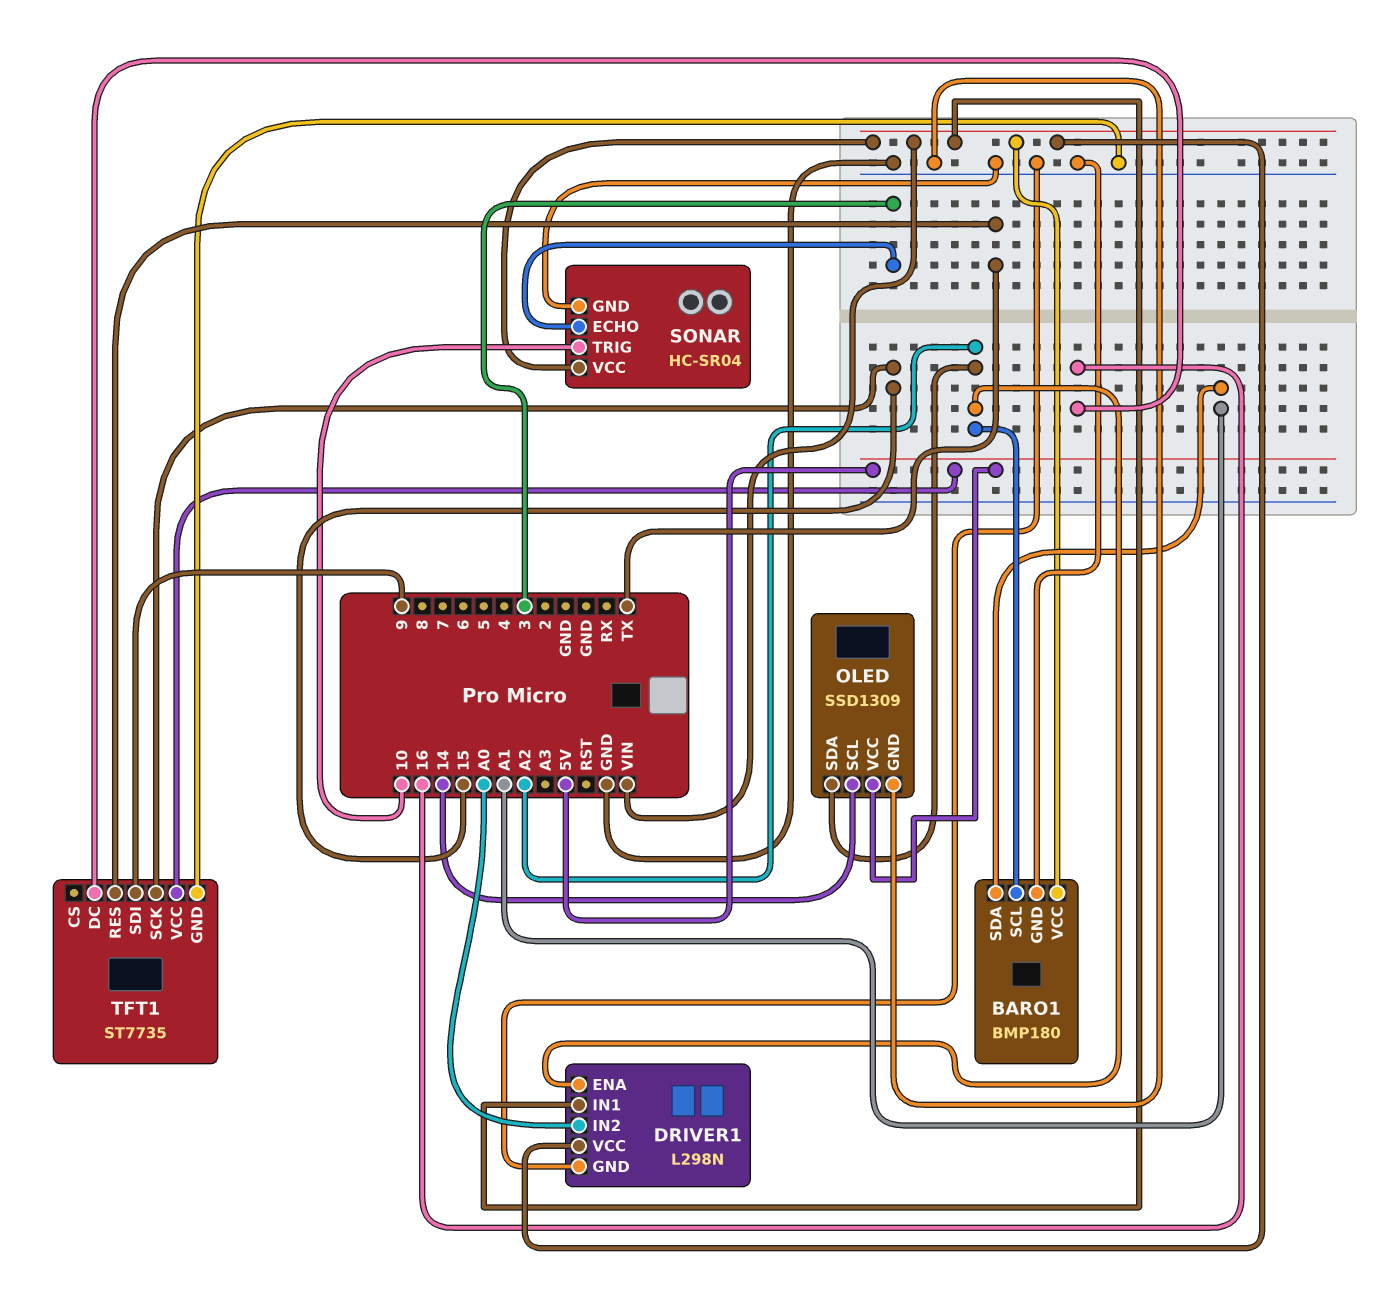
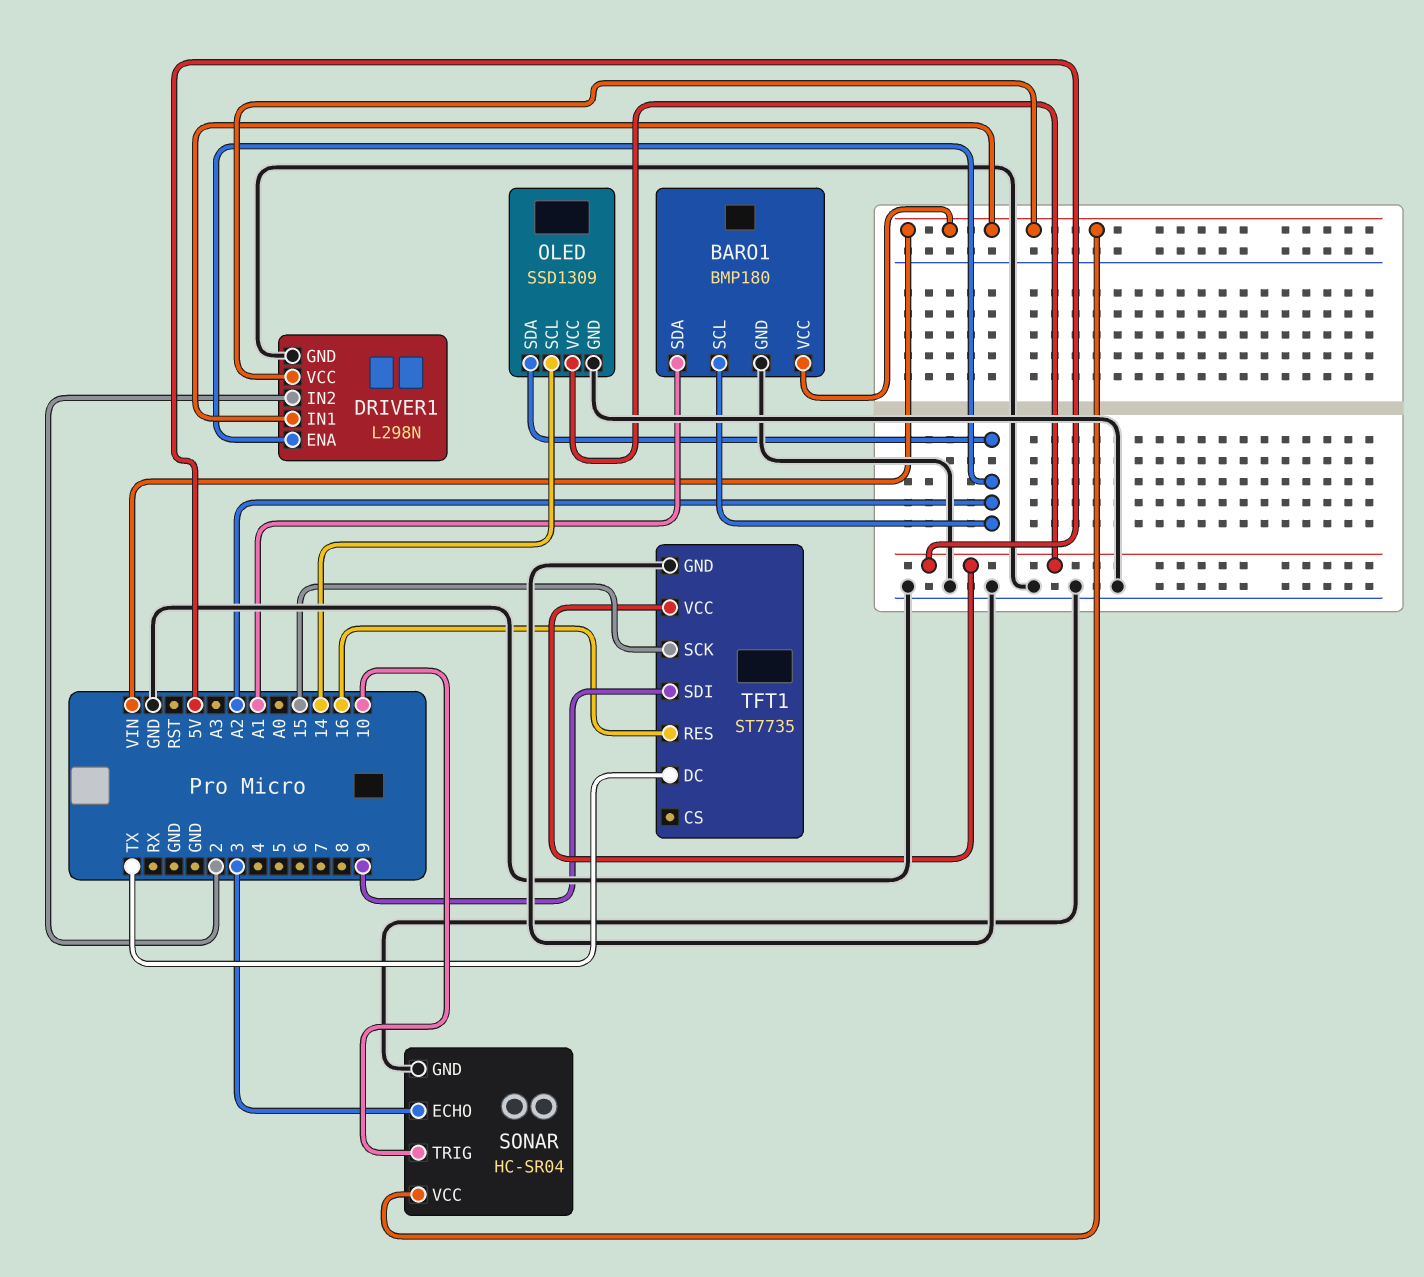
DRIVER1 pin IN2: A0 -> 2
TFT1 pin DC: 16 -> TX
TFT1 pin RES: TX -> 16

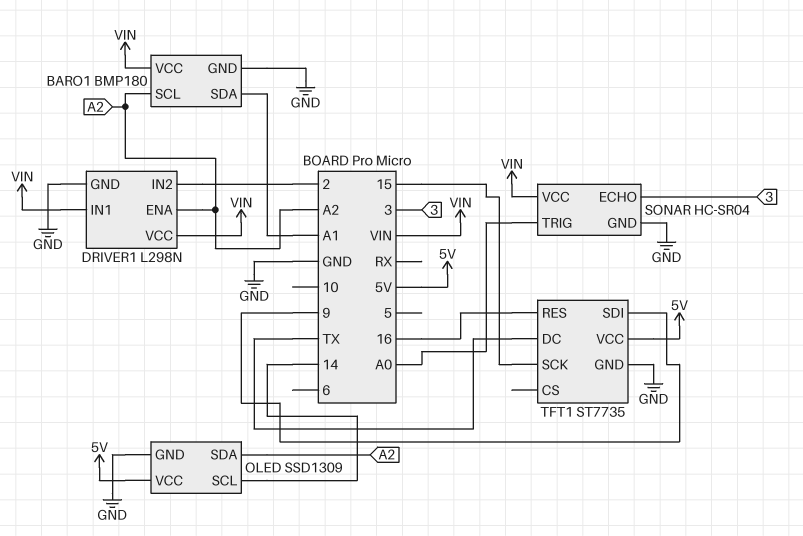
SONAR pin TRIG: 10 -> A0

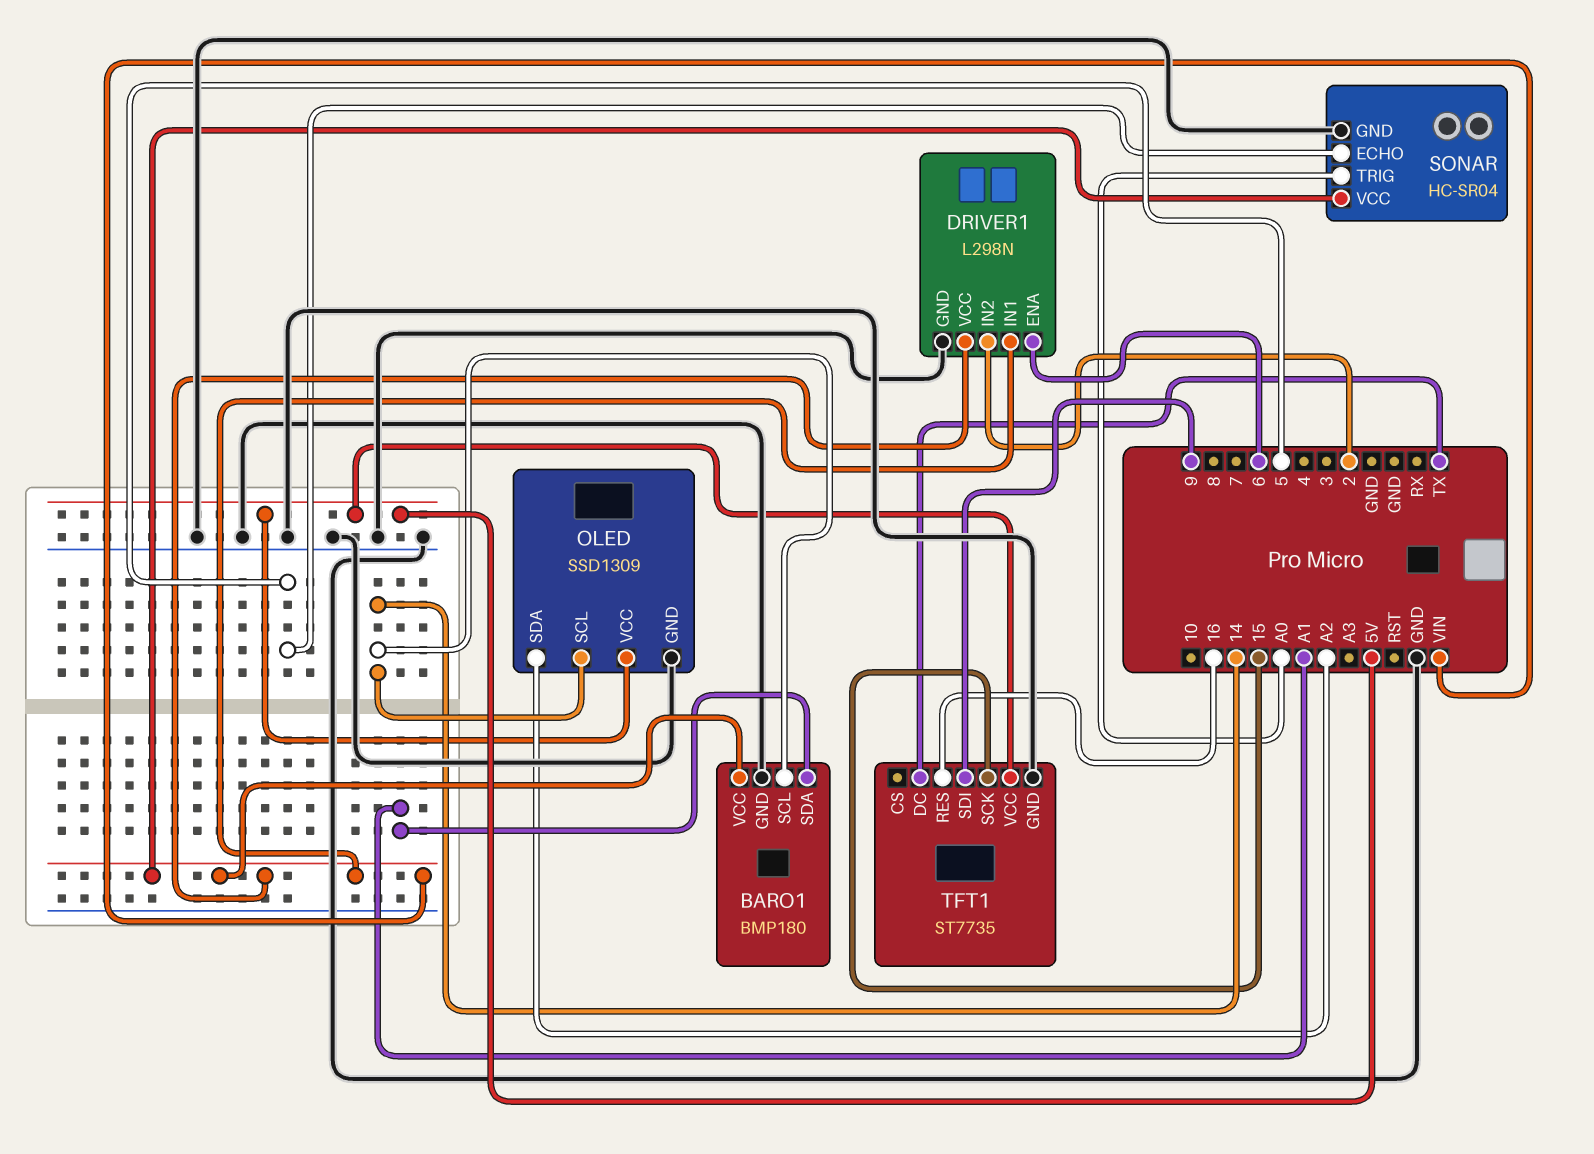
BARO1 pin SCL: A2 -> 14
DRIVER1 pin ENA: A2 -> 6
SONAR pin ECHO: 3 -> 5

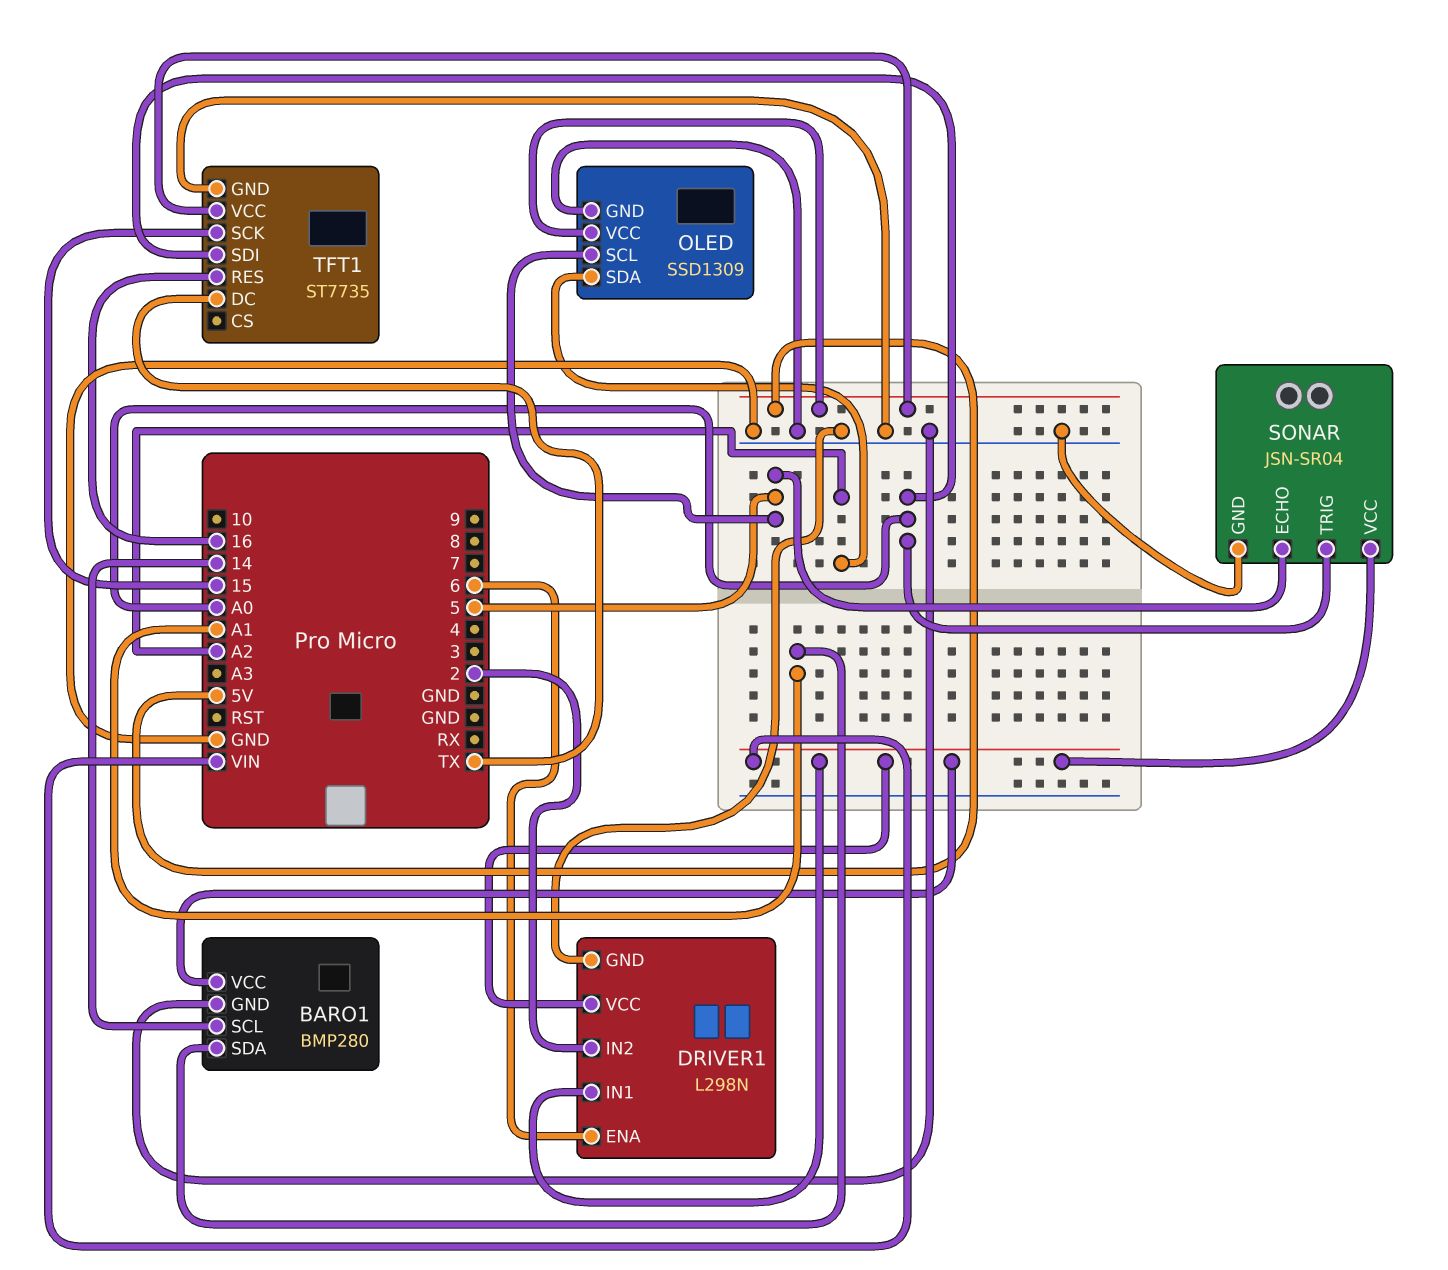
BARO1: BMP180 -> BMP280
OLED pin SCL: 14 -> 5
SONAR: HC-SR04 -> JSN-SR04
TFT1 pin SDI: 9 -> A0

